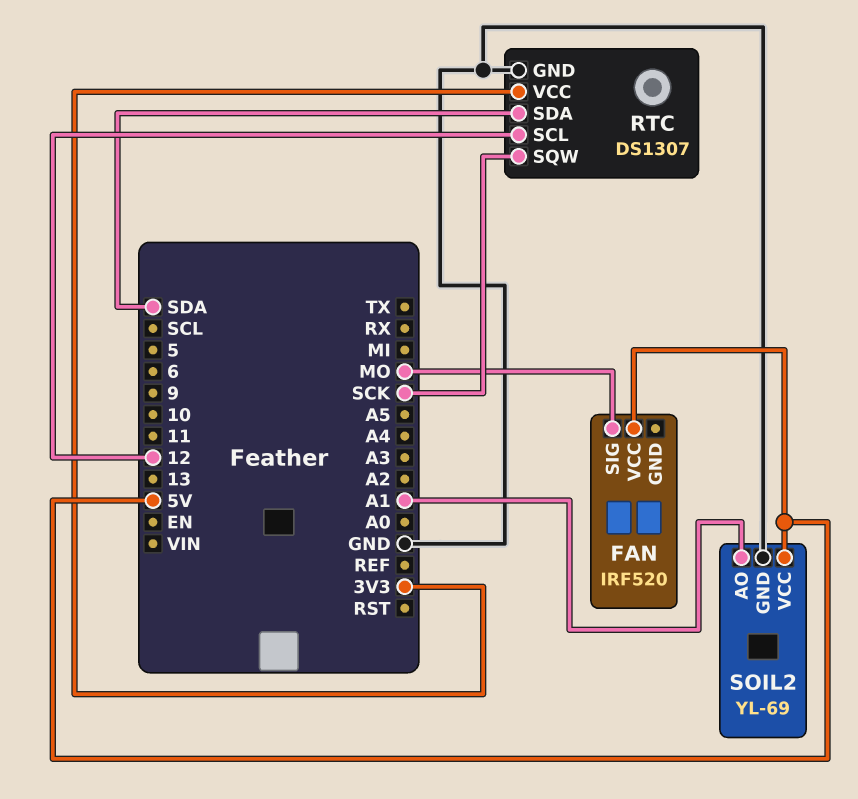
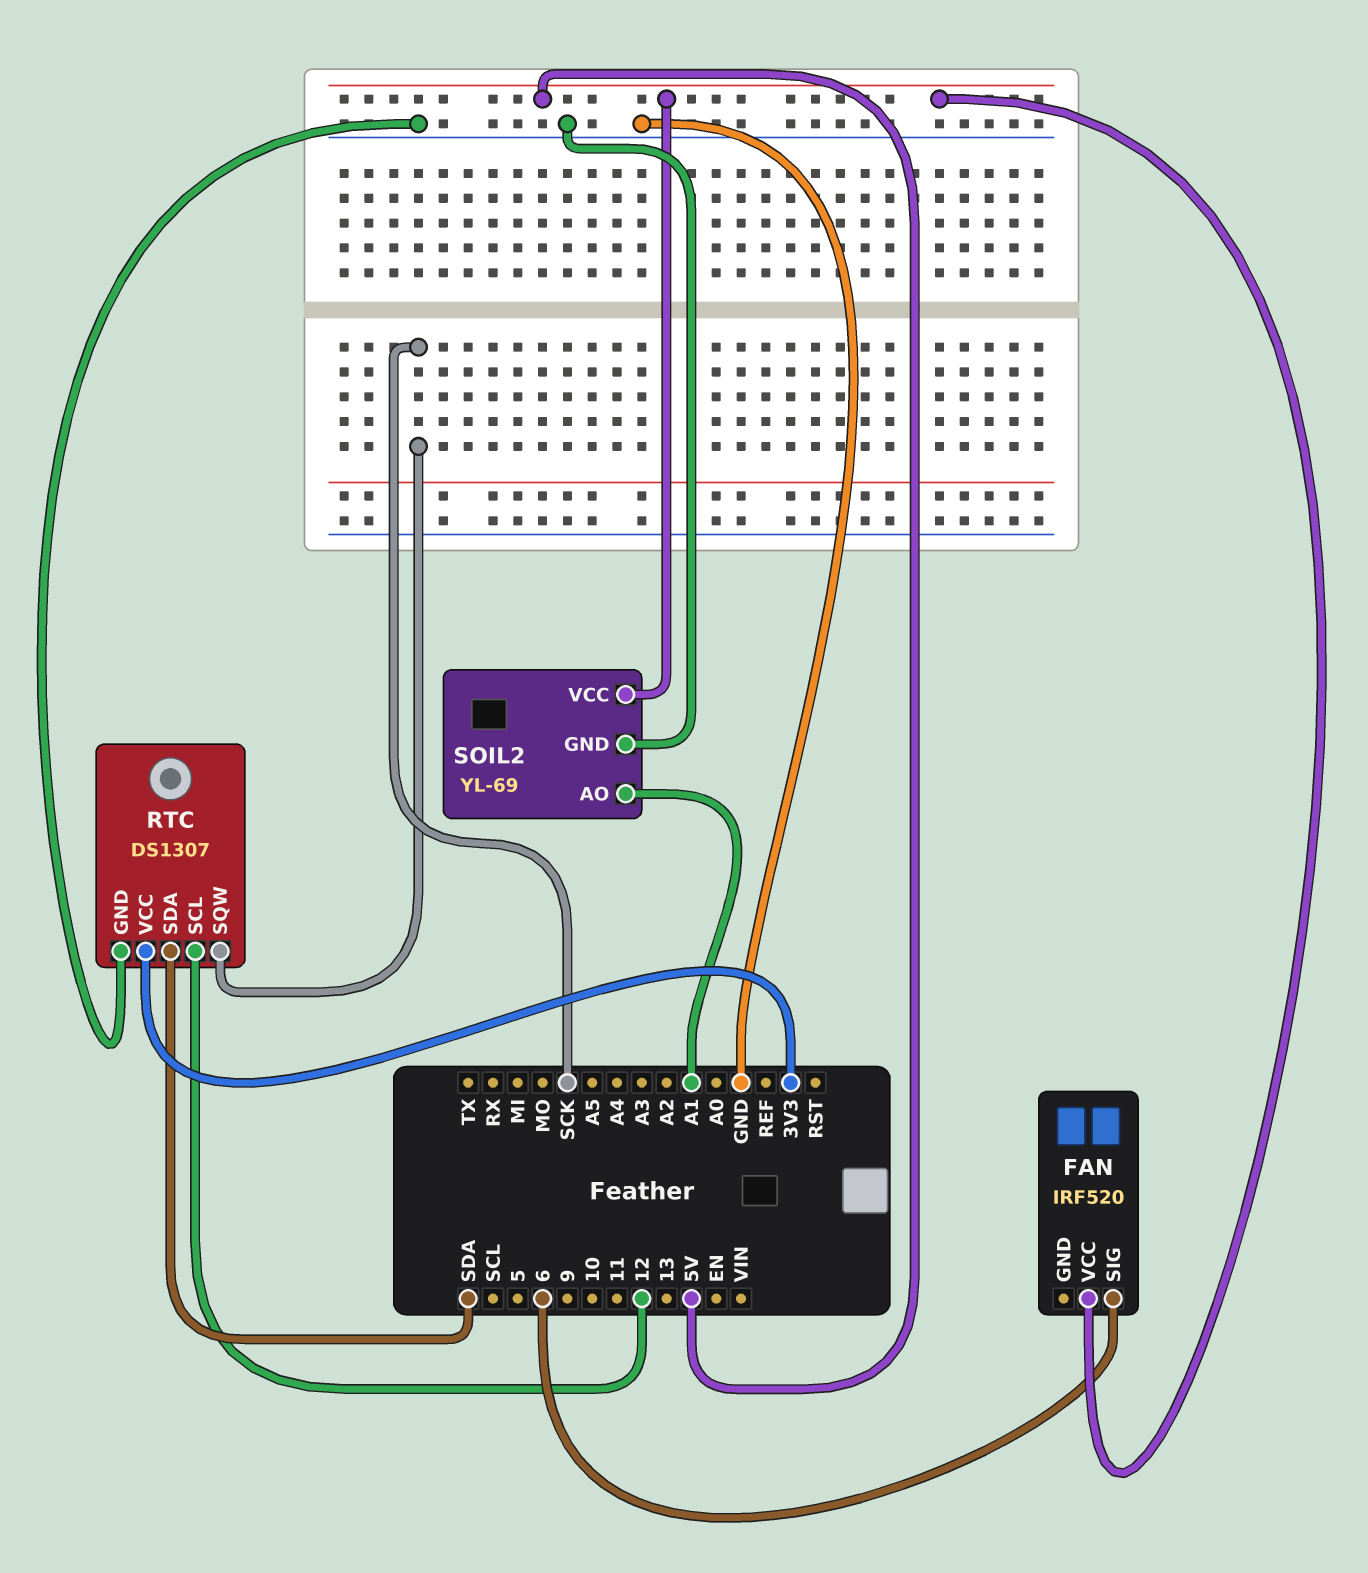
FAN pin SIG: MO -> 6

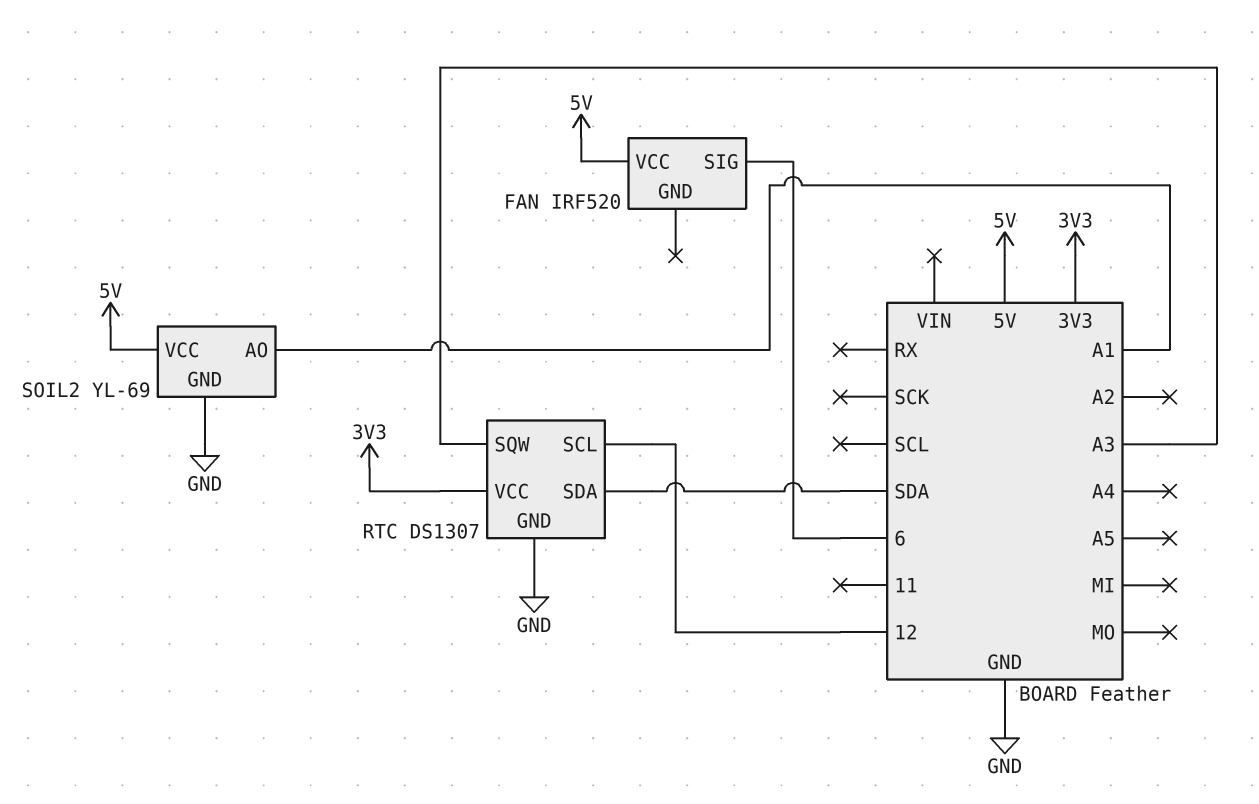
RTC pin SQW: SCK -> A3

